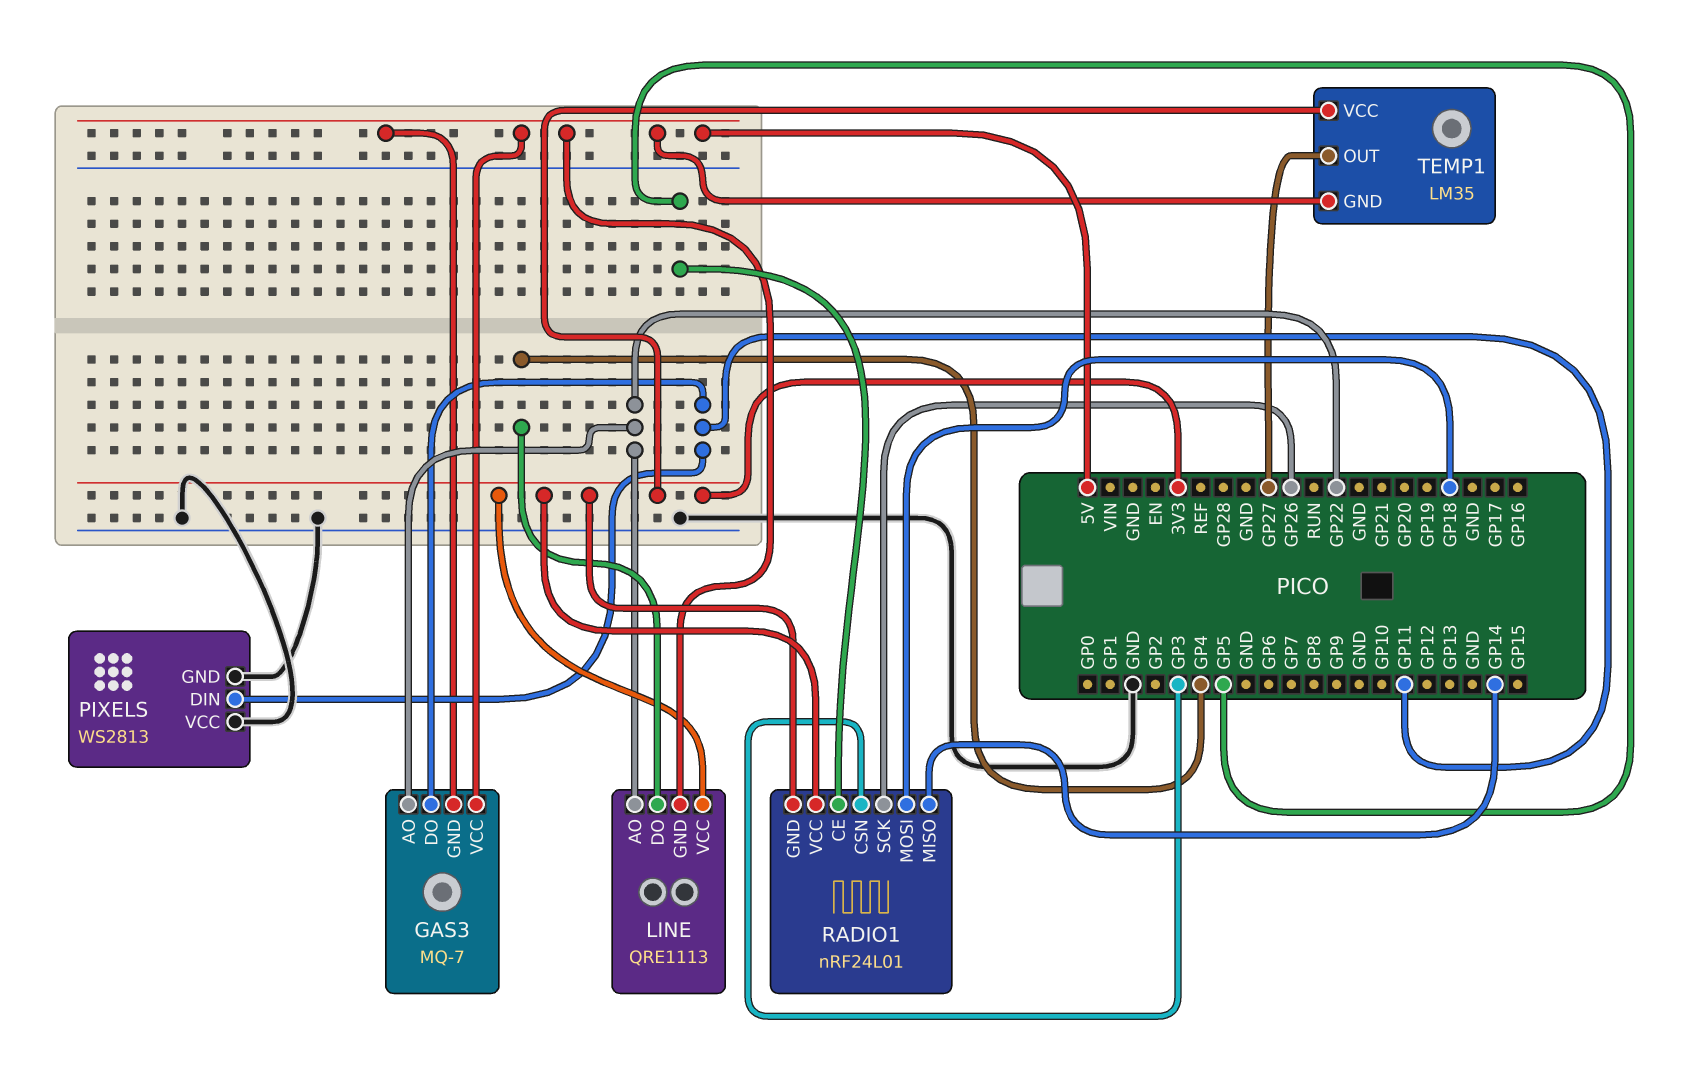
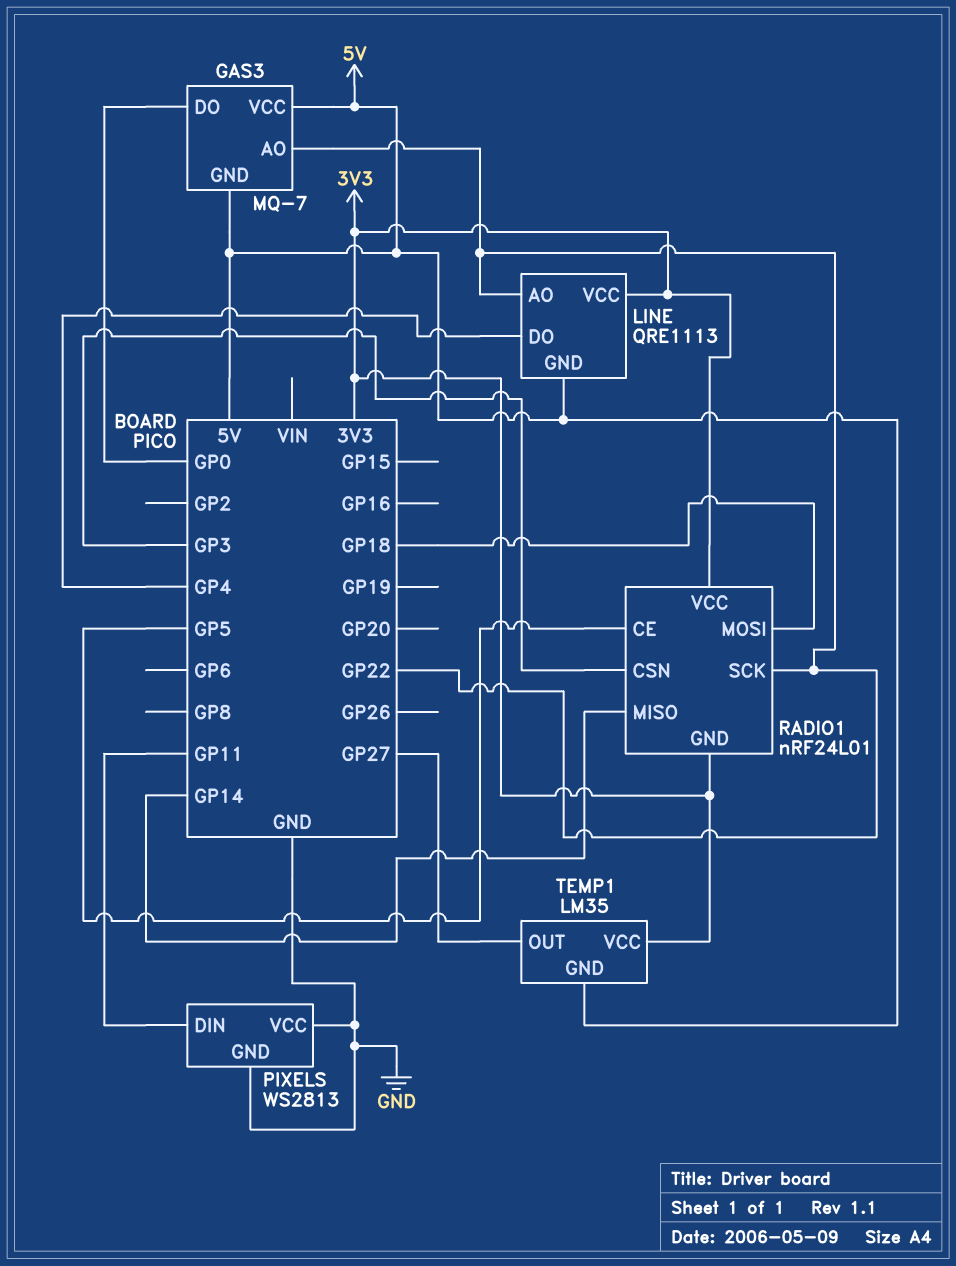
GAS3 pin DO: GP11 -> GP0
RADIO1 pin SCK: GP26 -> GP22

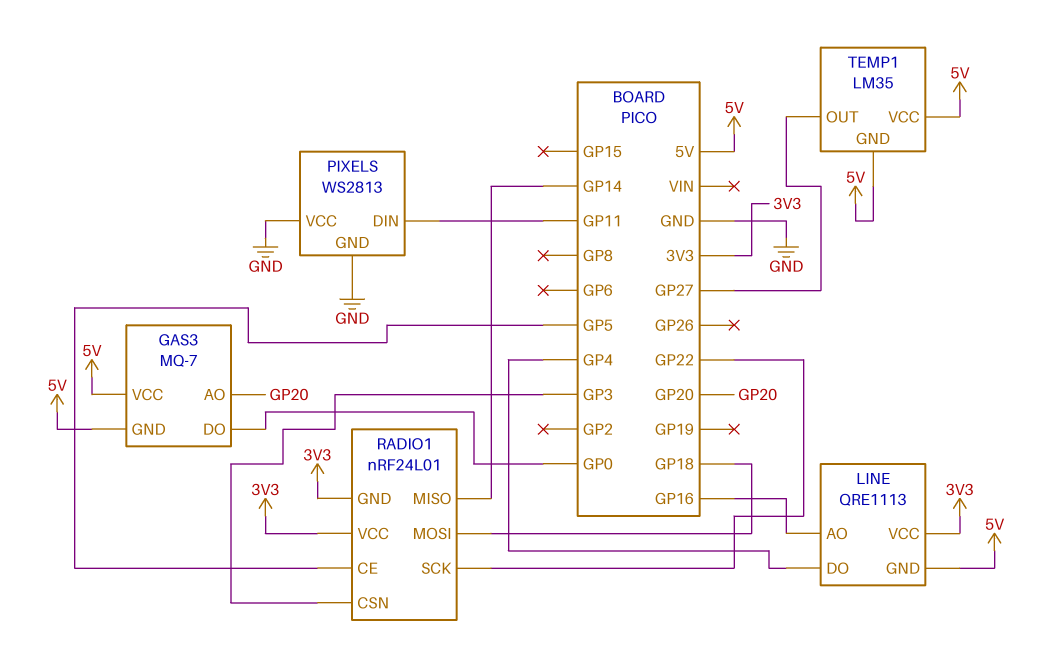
GAS3 pin AO: GP22 -> GP20
LINE pin AO: GP22 -> GP16
TEMP1 pin VCC: 3V3 -> 5V

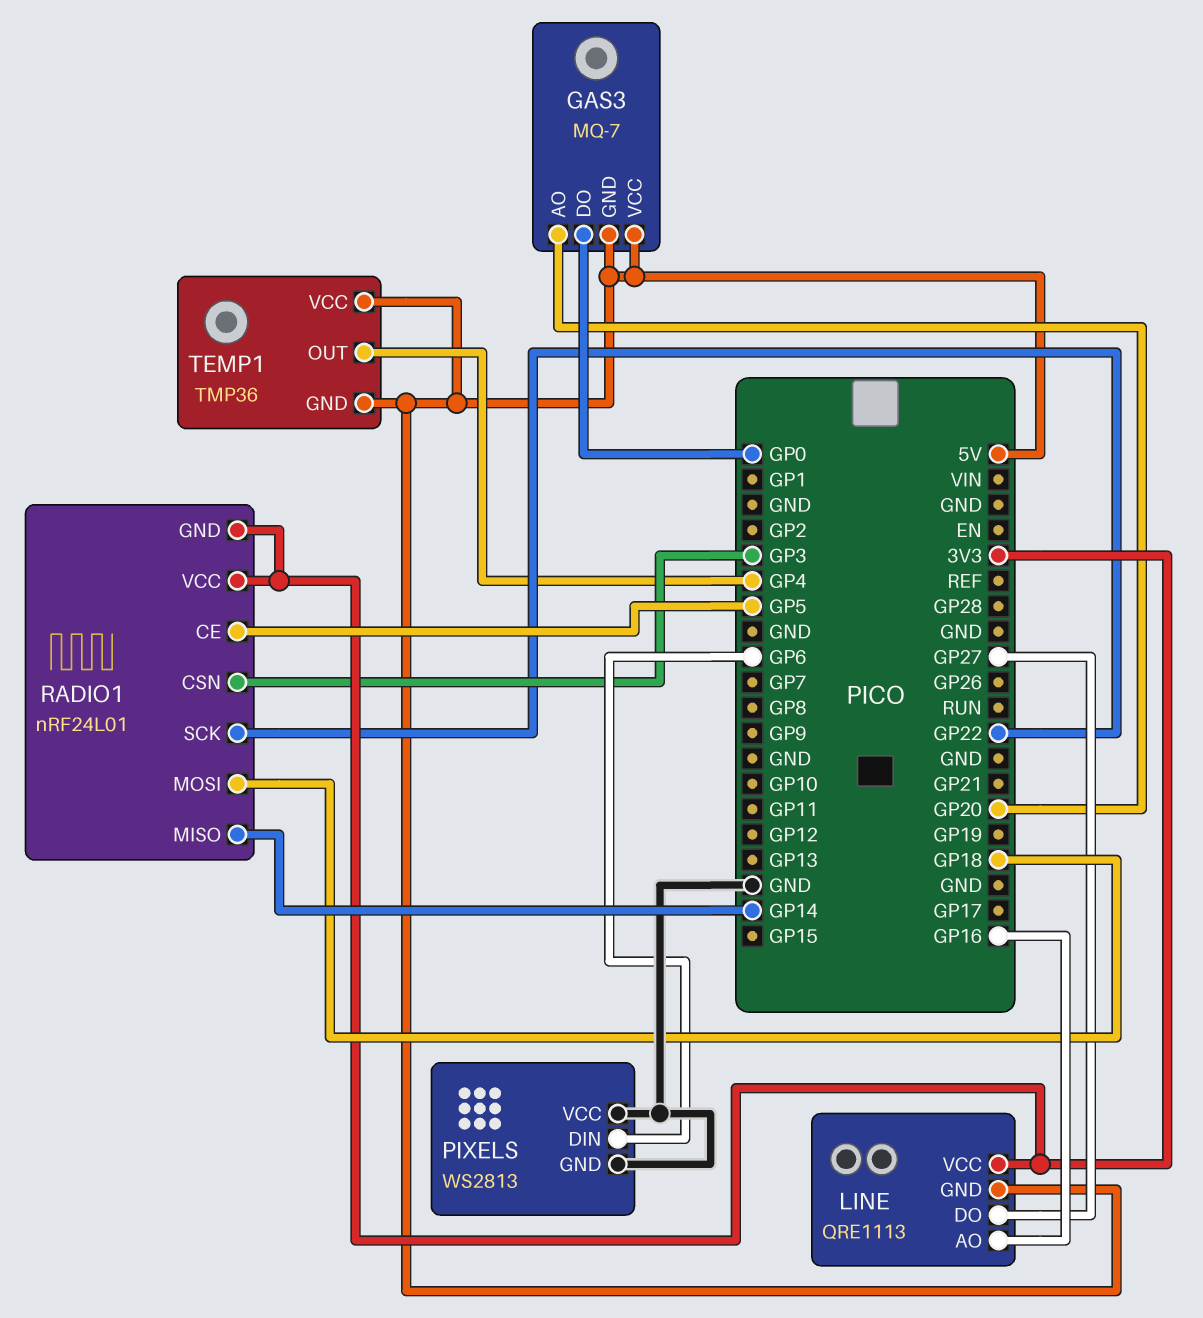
LINE pin DO: GP4 -> GP27
PIXELS pin DIN: GP11 -> GP6
TEMP1: LM35 -> TMP36
TEMP1 pin OUT: GP27 -> GP4

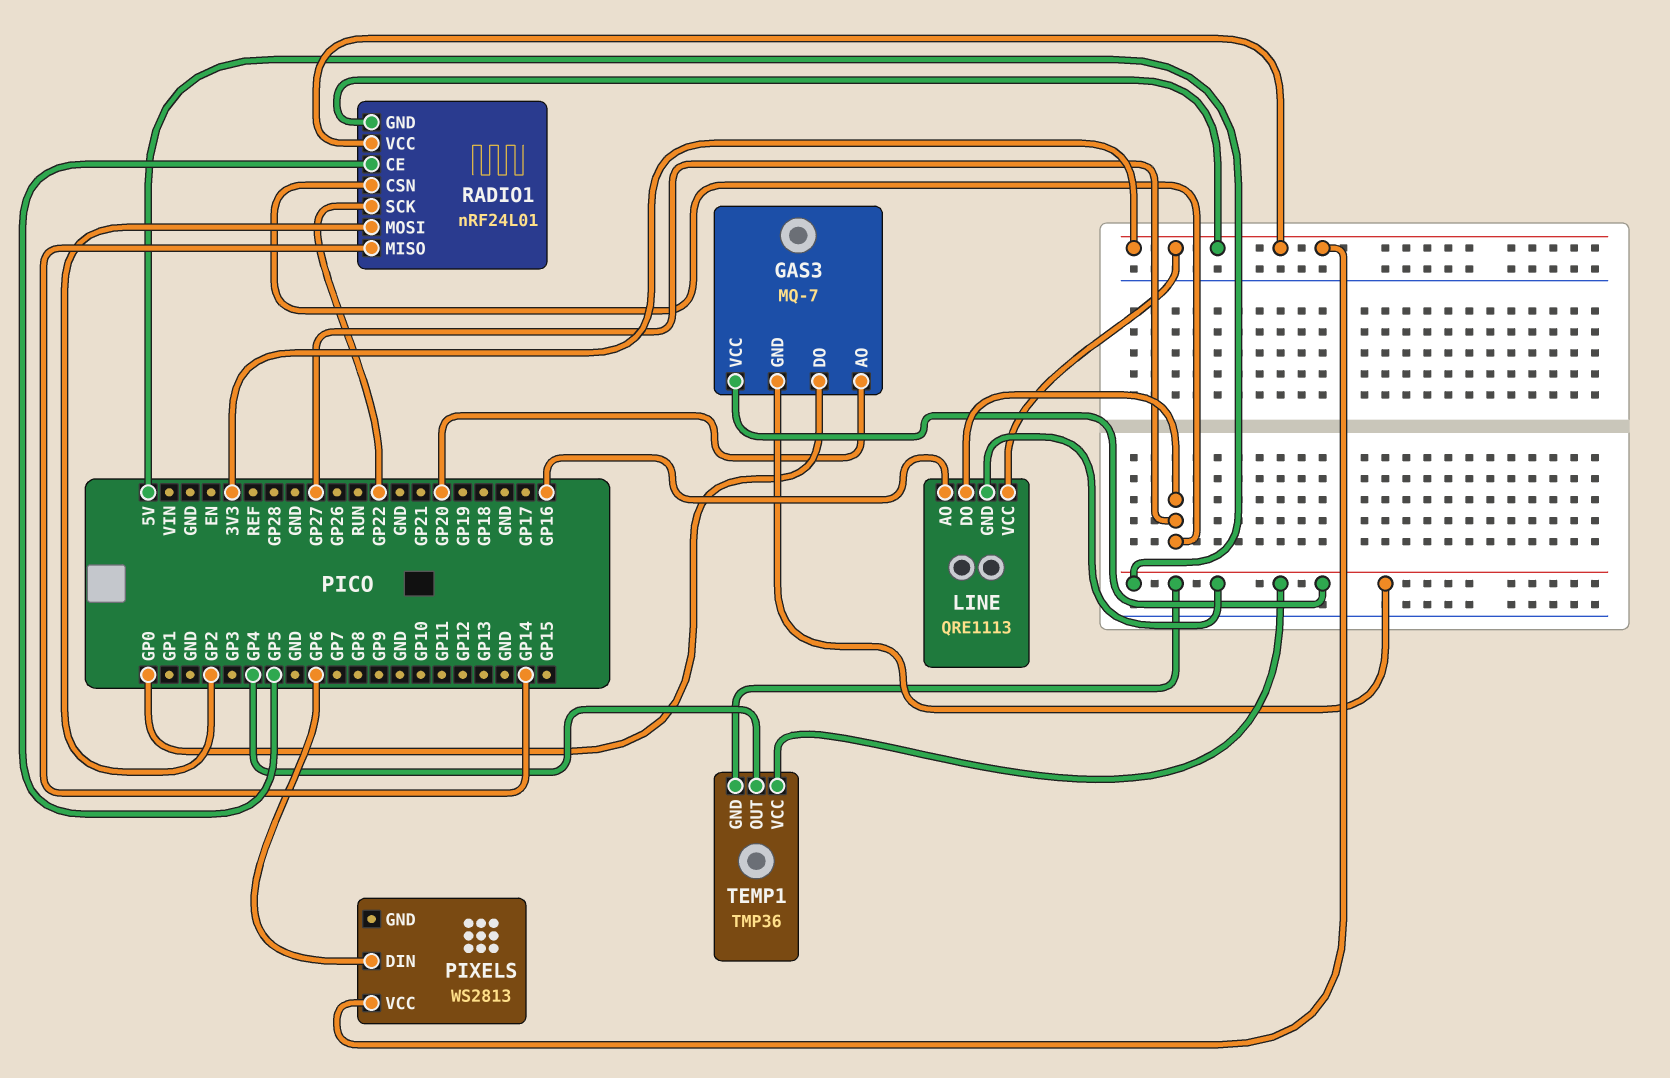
PIXELS pin GND: GND -> none
PIXELS pin VCC: GND -> 3V3
RADIO1 pin CSN: GP3 -> GP27
RADIO1 pin MOSI: GP18 -> GP2

